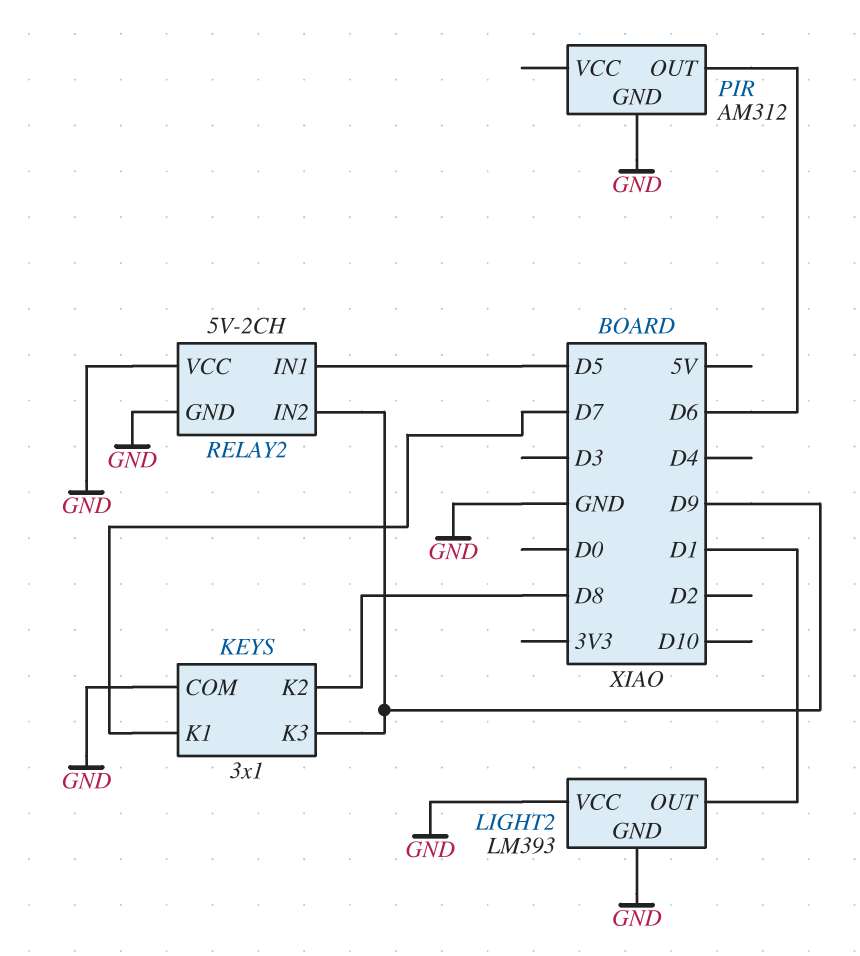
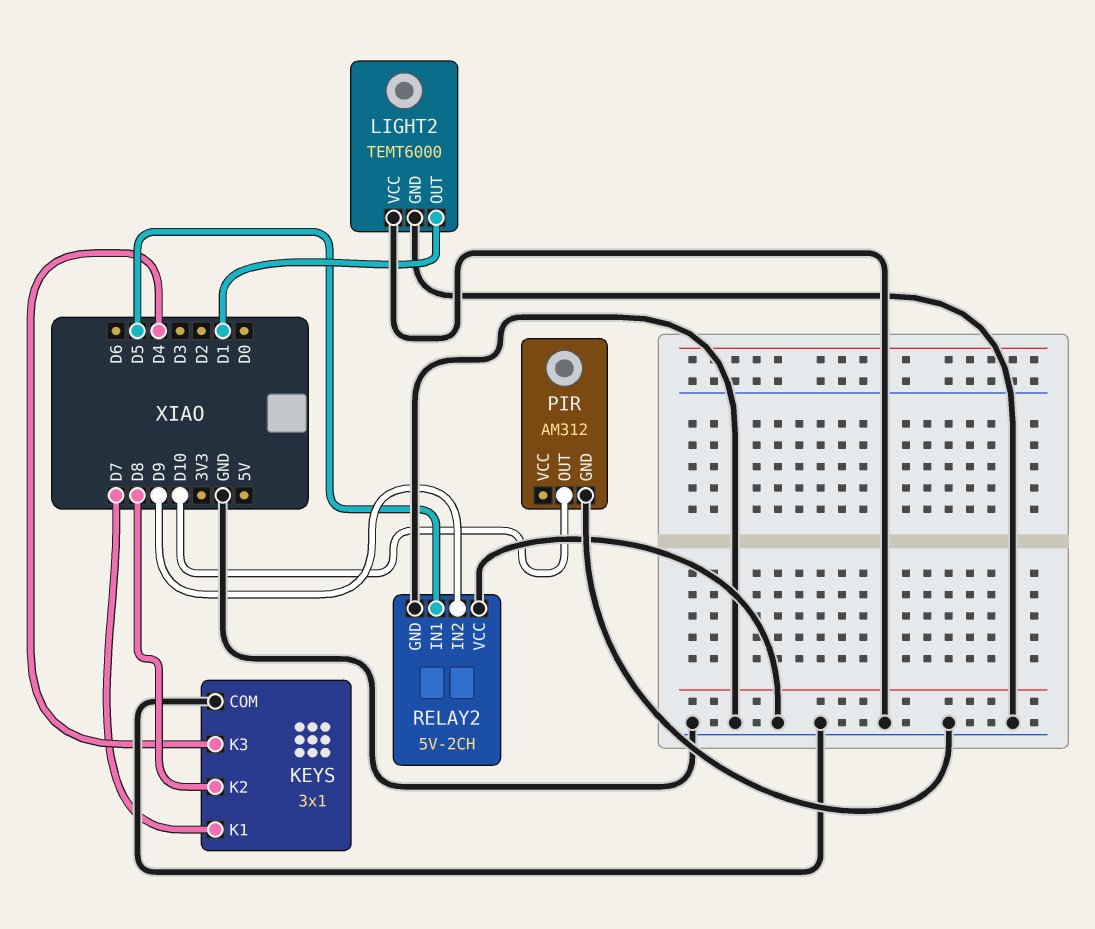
KEYS pin K3: D9 -> D4
LIGHT2: LM393 -> TEMT6000
PIR pin OUT: D6 -> D10

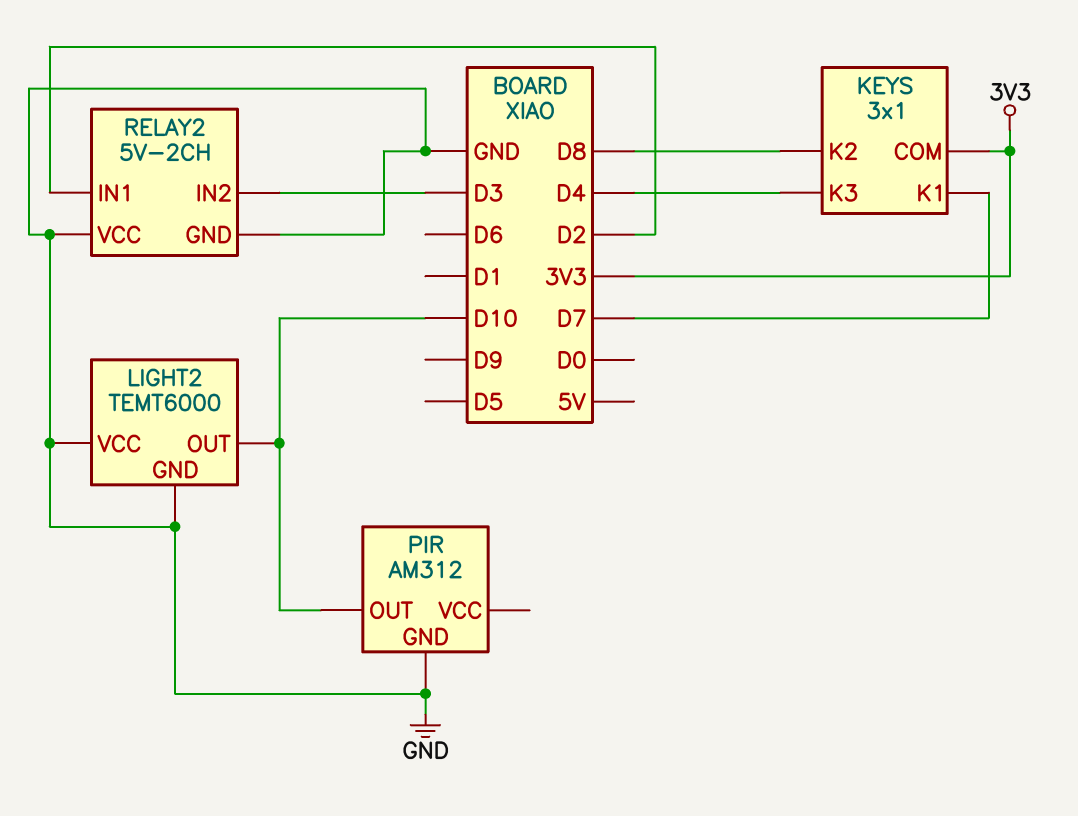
KEYS pin COM: GND -> 3V3
LIGHT2 pin OUT: D1 -> D10
RELAY2 pin IN1: D5 -> D2
RELAY2 pin IN2: D9 -> D3

